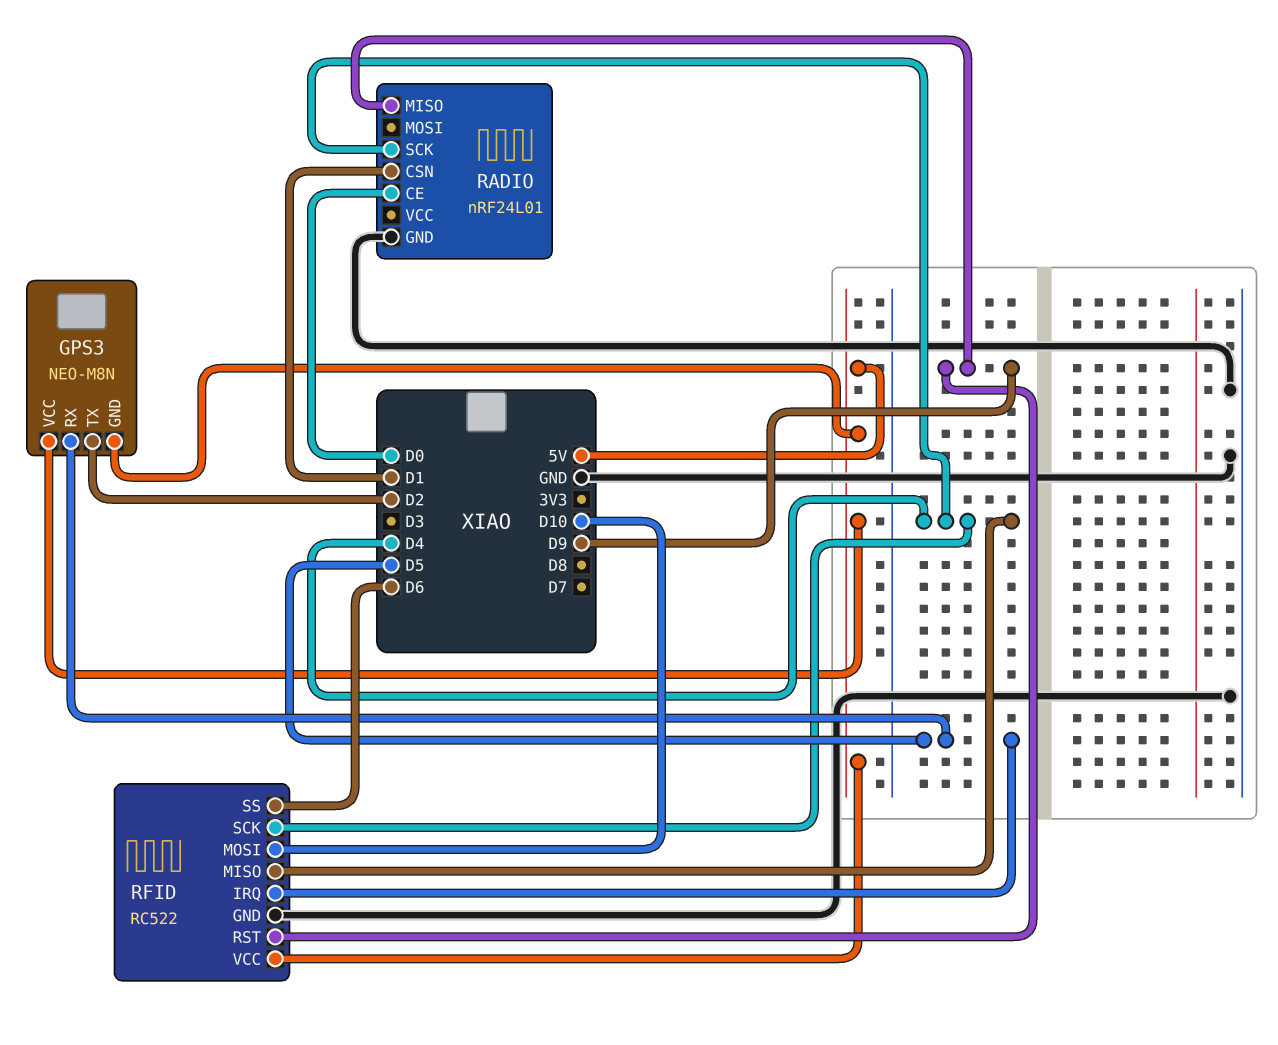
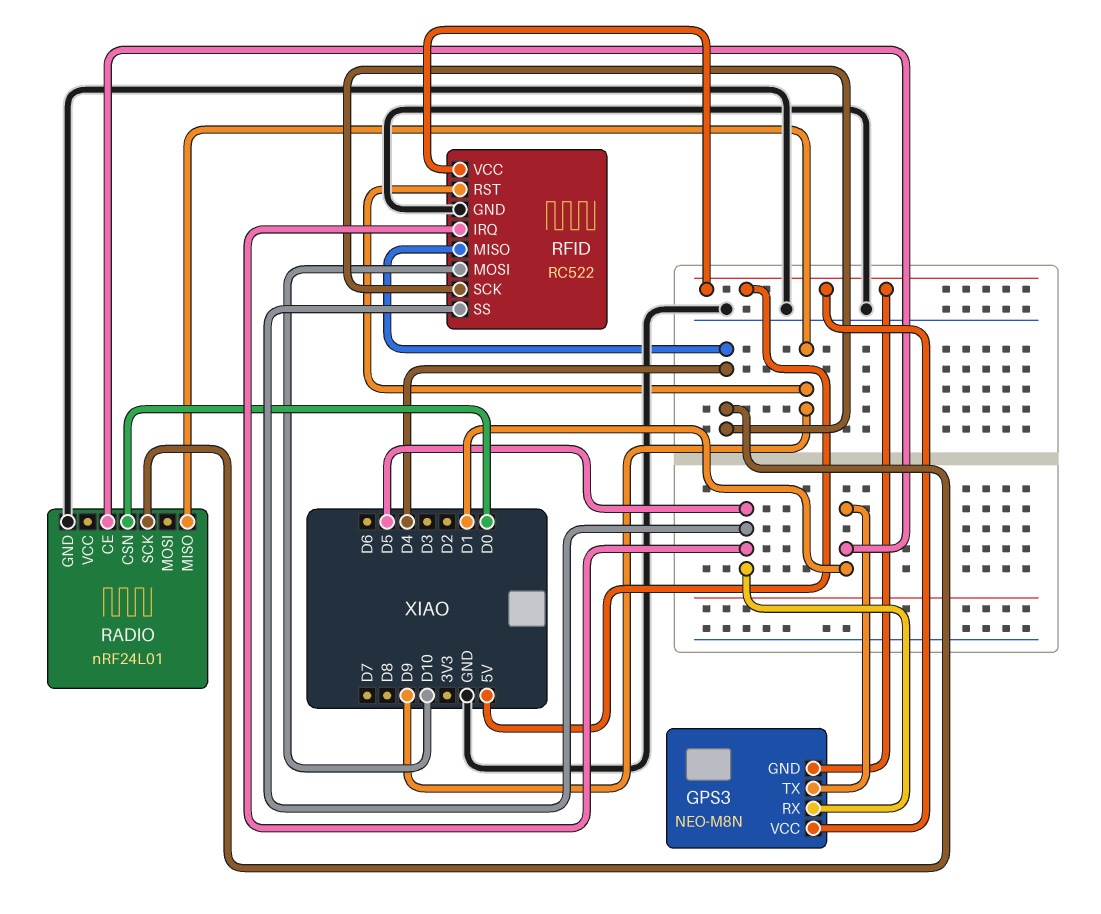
GPS3 pin TX: D2 -> D1
RADIO pin CE: D0 -> D1
RADIO pin CSN: D1 -> D0
RFID pin SS: D6 -> D5

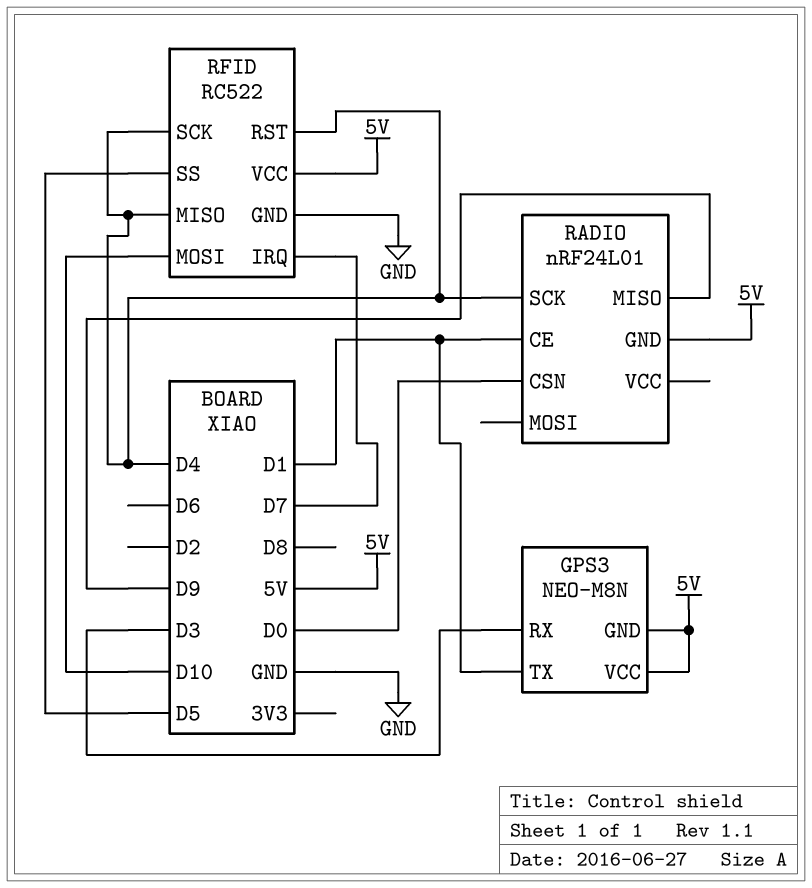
GPS3 pin RX: D5 -> D3
RADIO pin GND: GND -> 5V
RFID pin IRQ: D5 -> D7
RFID pin RST: D9 -> D4

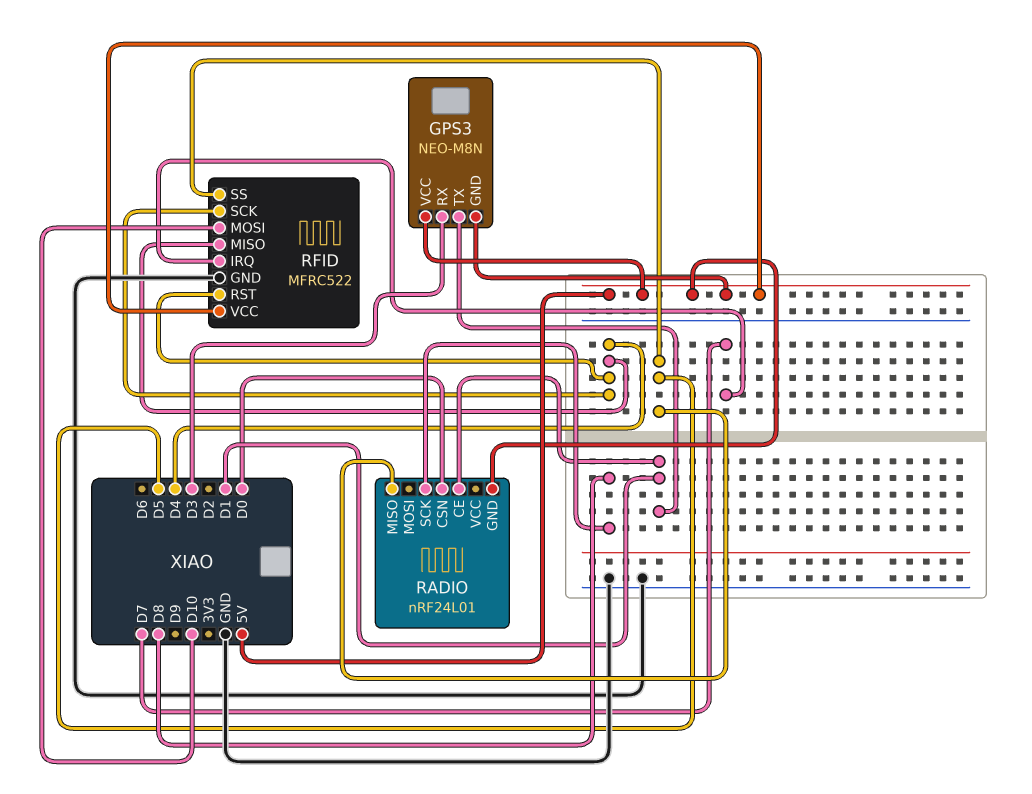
RADIO pin MISO: D9 -> D5
RADIO pin SCK: D4 -> D8
RFID: RC522 -> MFRC522

